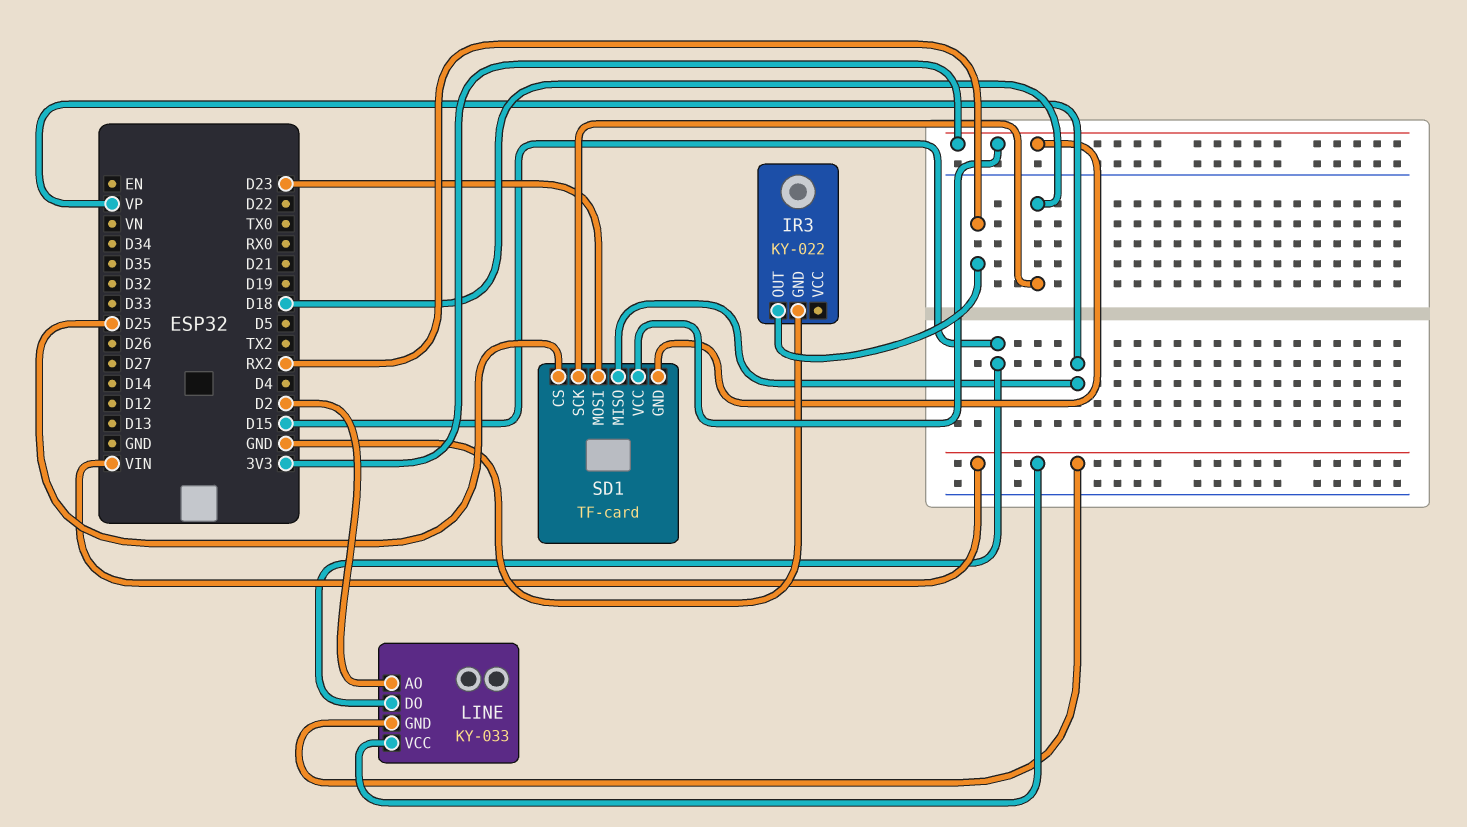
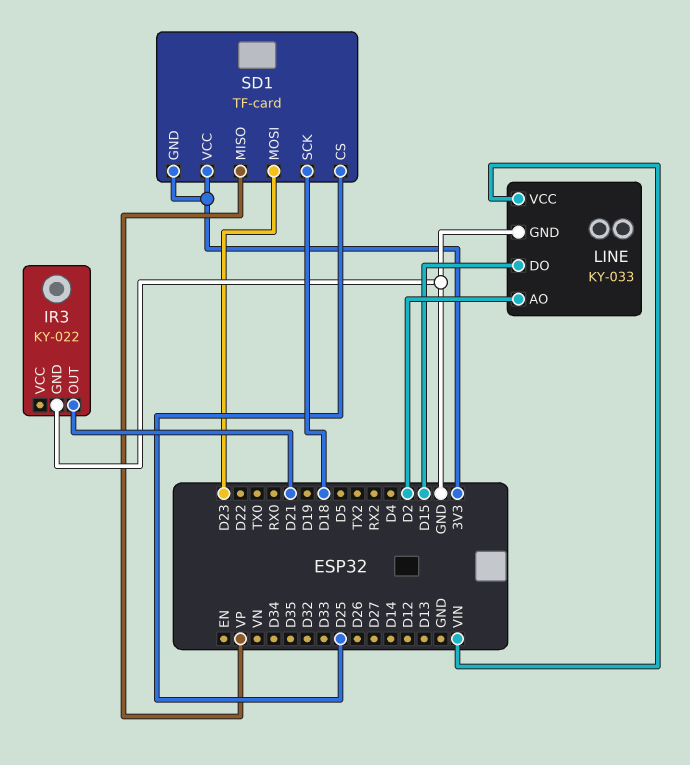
IR3 pin OUT: RX2 -> D21
LINE pin GND: VIN -> GND

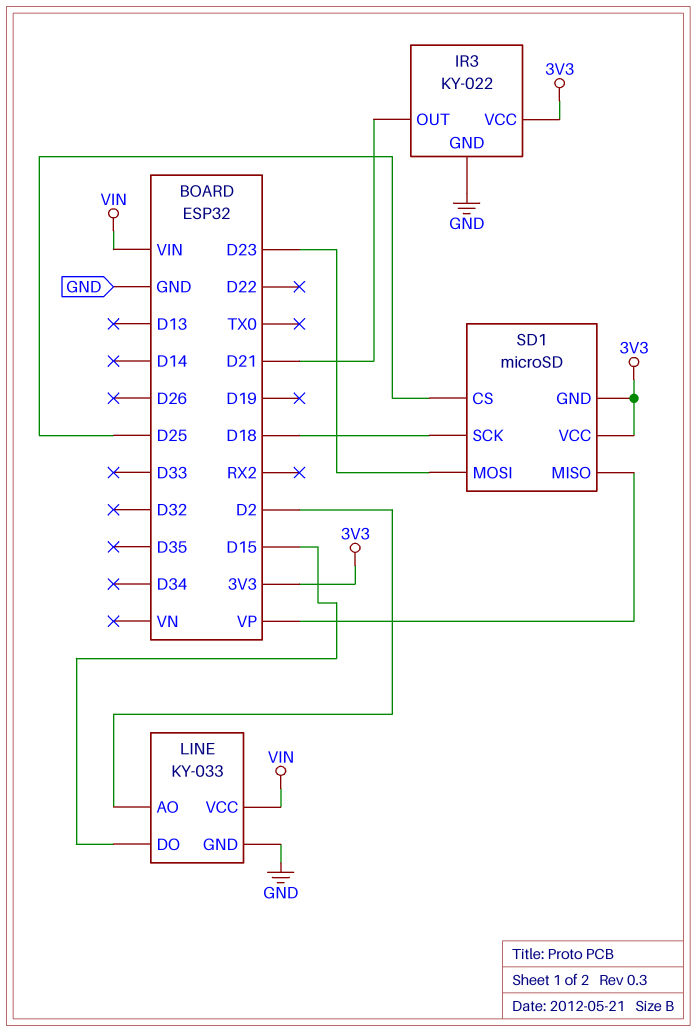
IR3 pin VCC: none -> 3V3
SD1: TF-card -> microSD

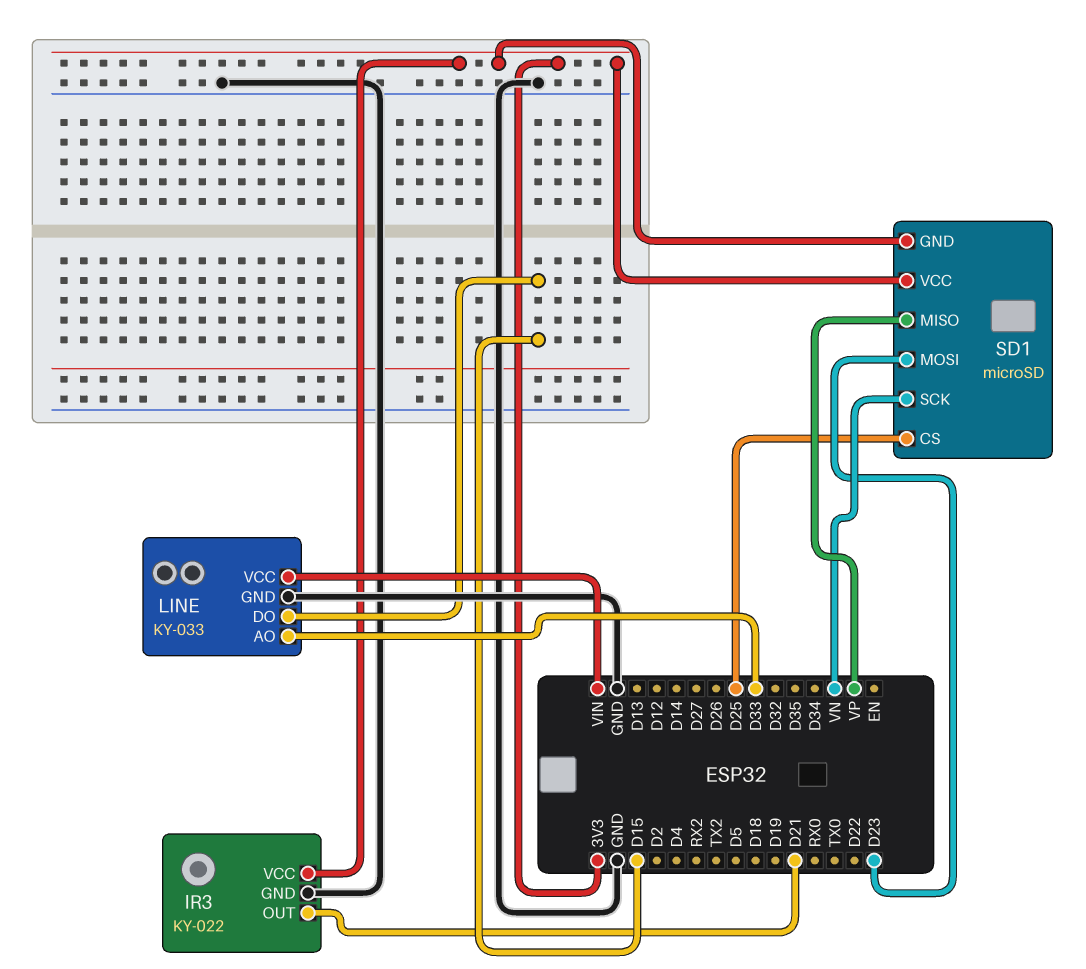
LINE pin AO: D2 -> D33
SD1 pin SCK: D18 -> VN

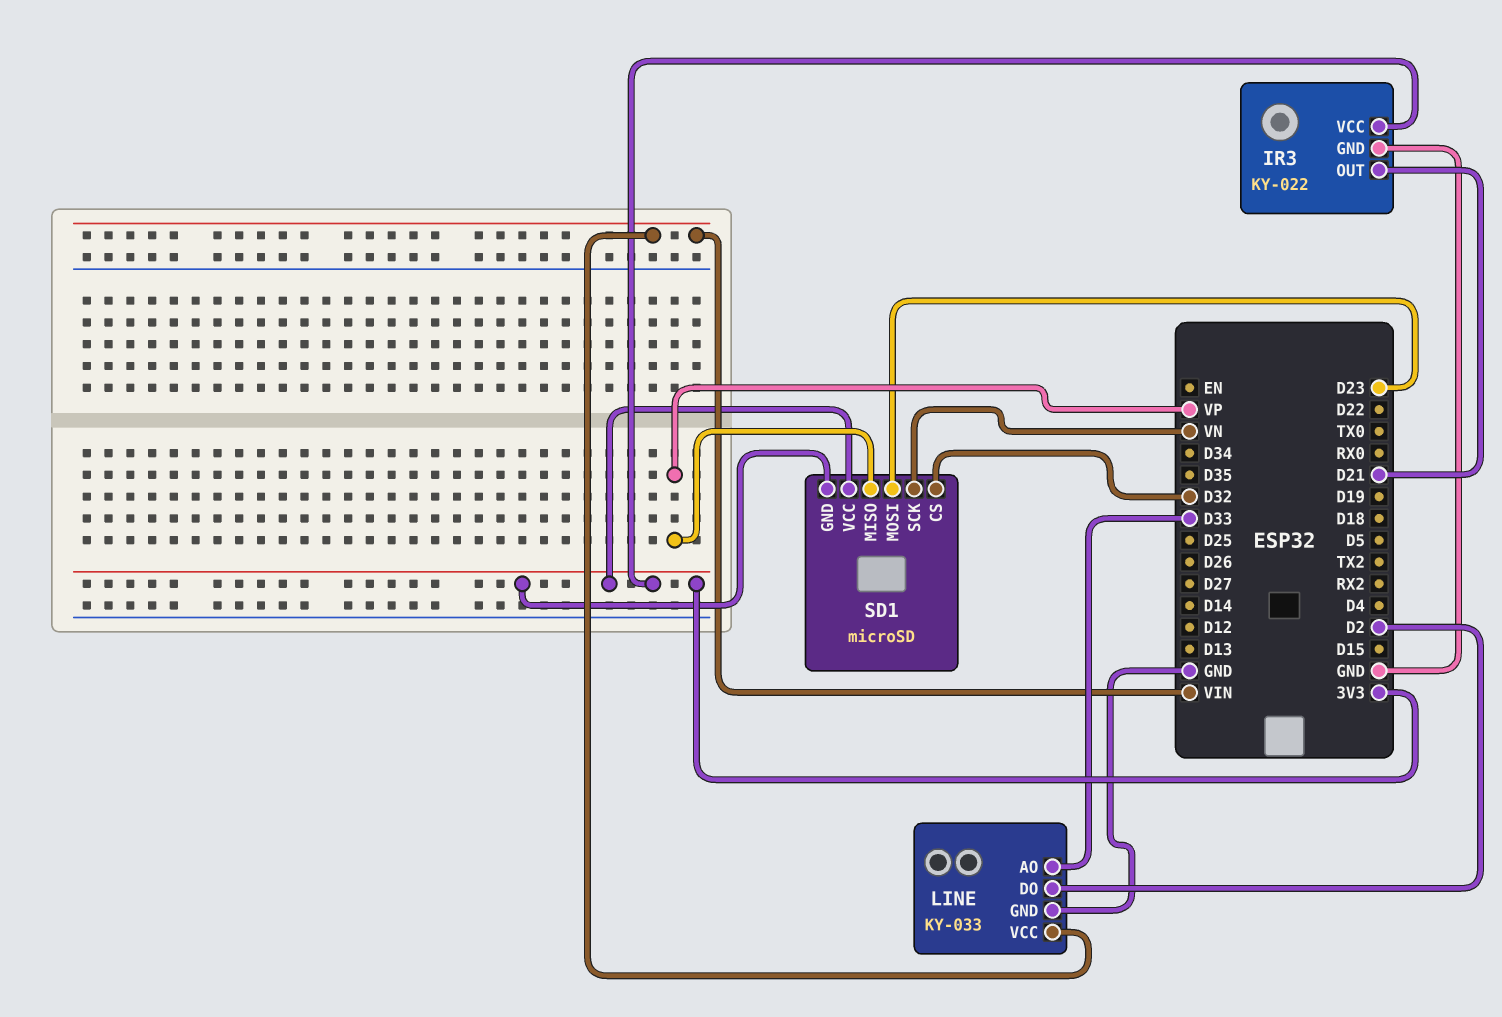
LINE pin DO: D15 -> D2
SD1 pin CS: D25 -> D32

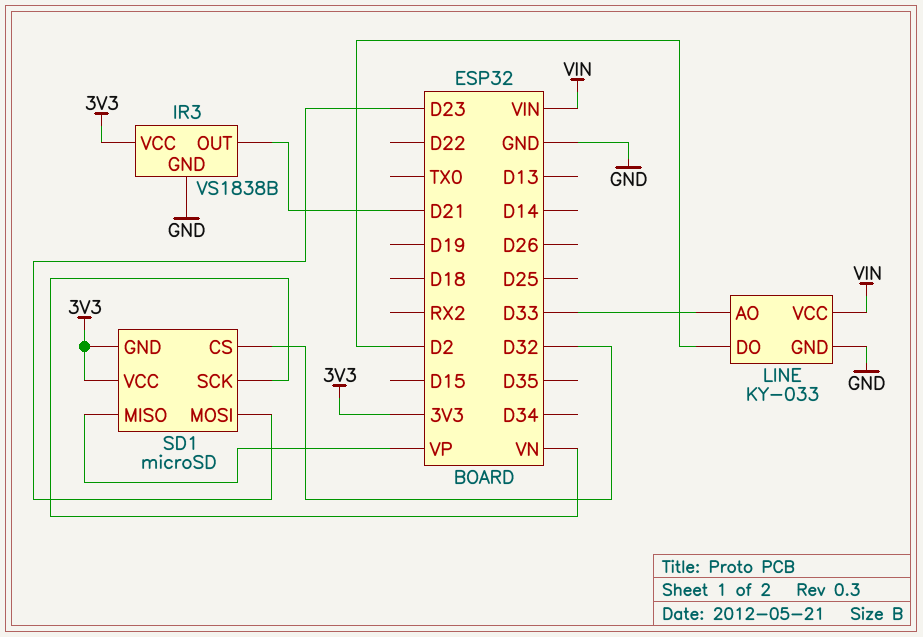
IR3: KY-022 -> VS1838B

